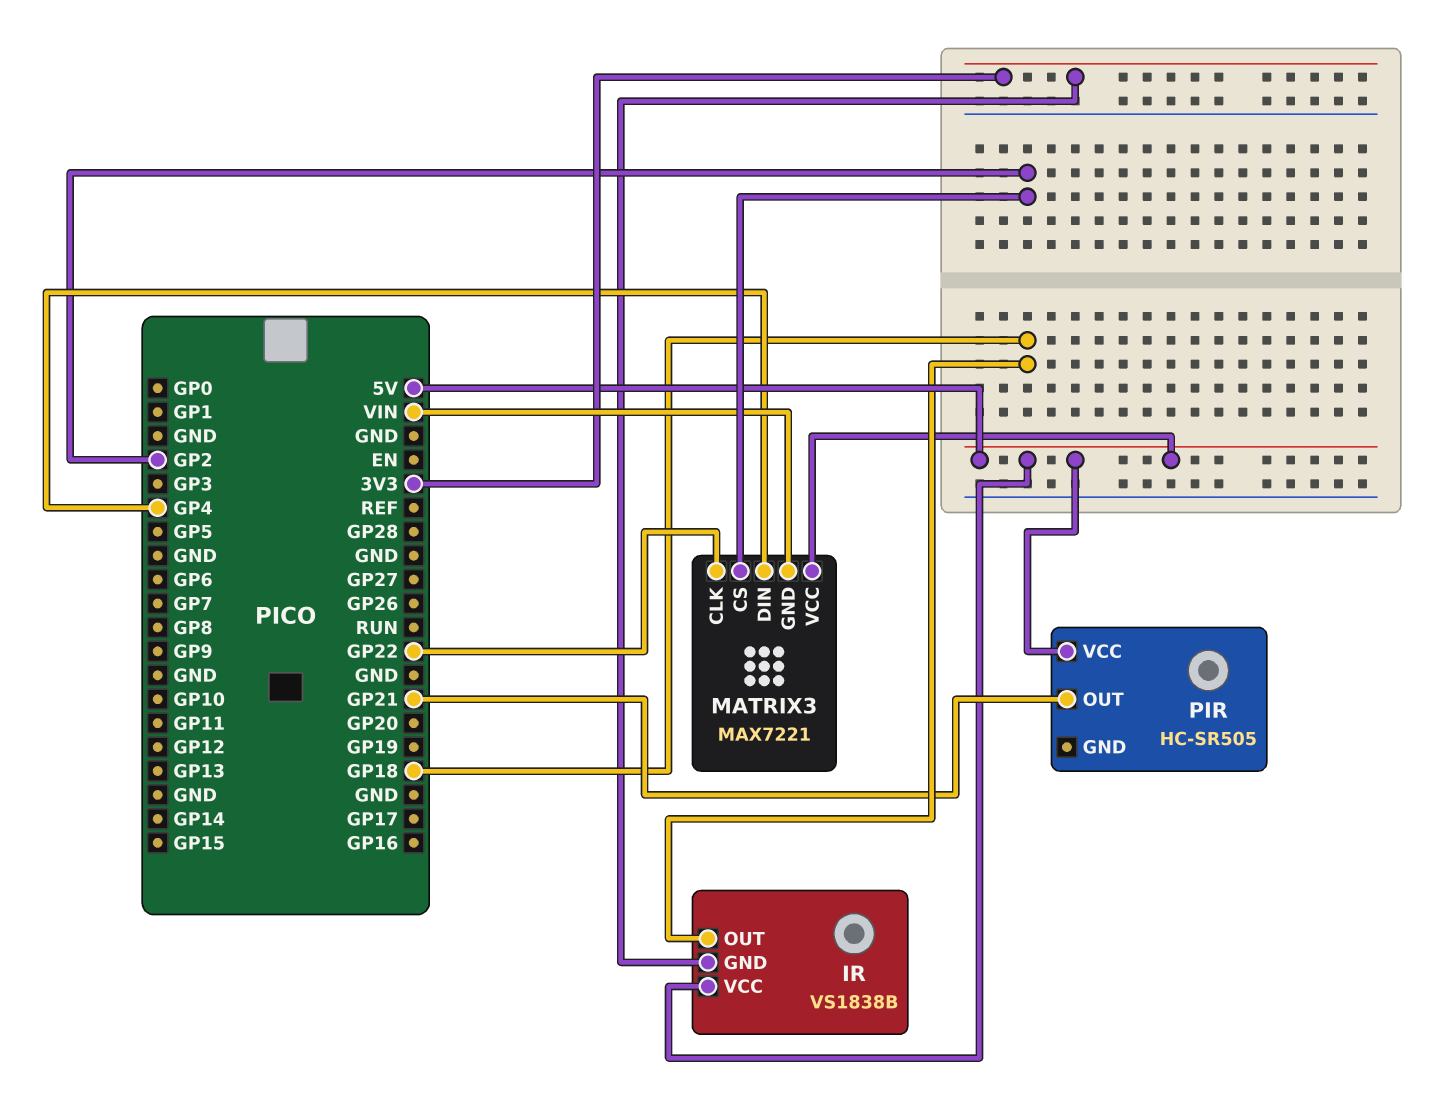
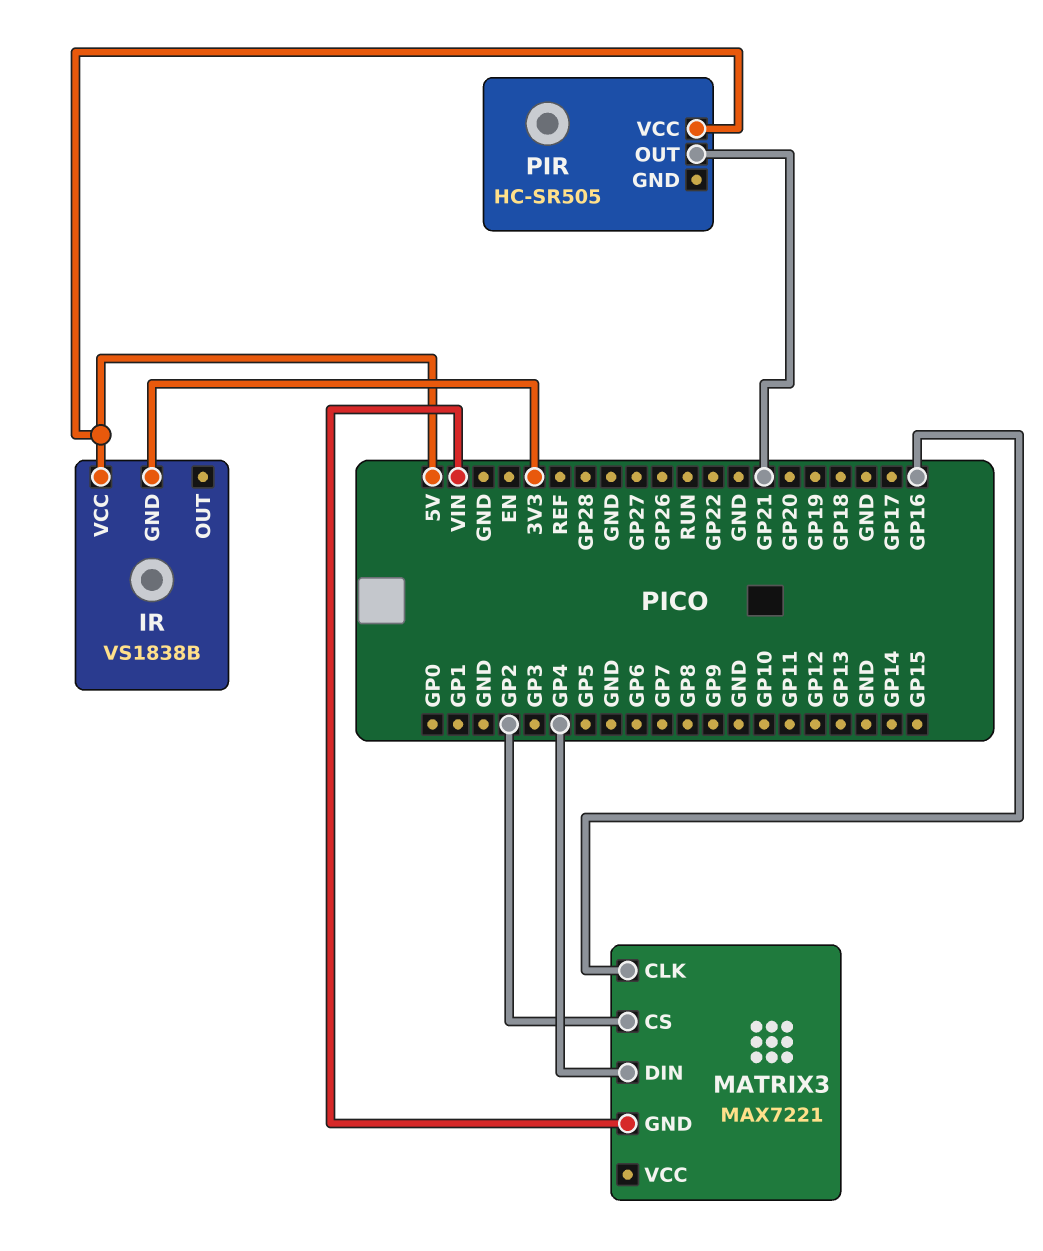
IR pin OUT: GP18 -> none
MATRIX3 pin CLK: GP22 -> GP16
MATRIX3 pin VCC: 5V -> none

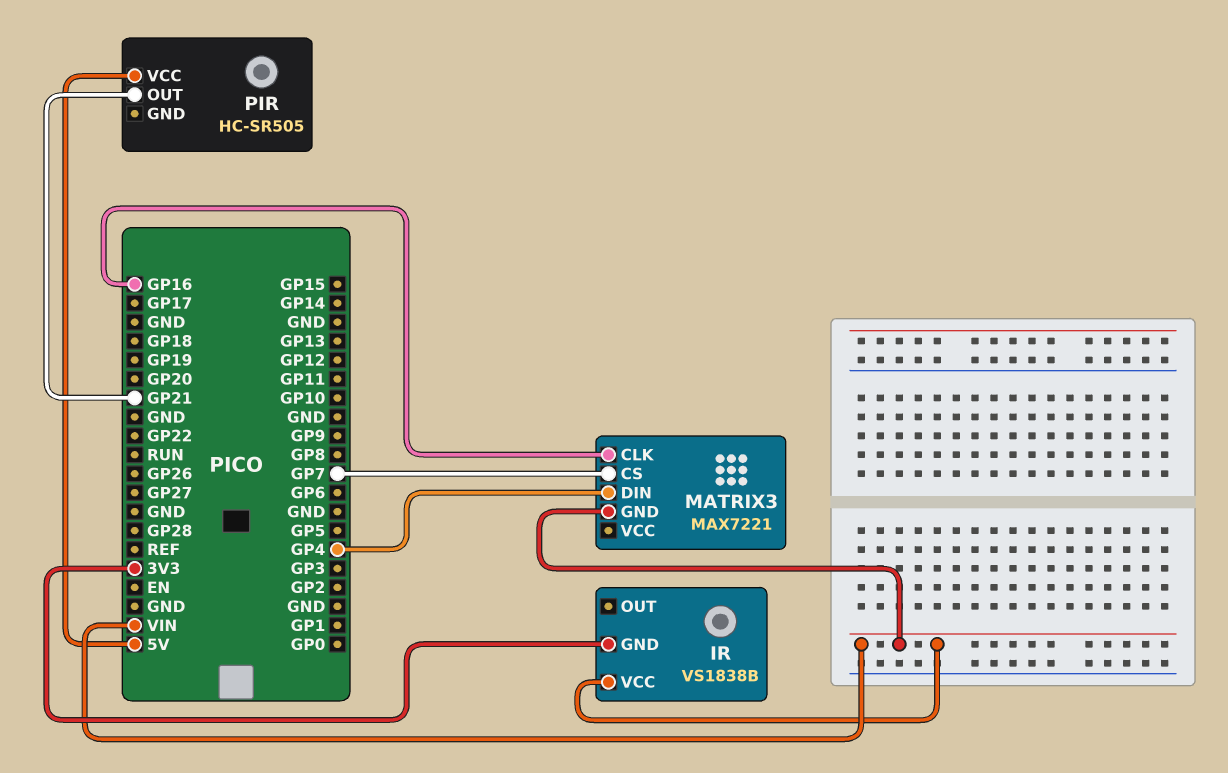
IR pin VCC: 5V -> VIN
MATRIX3 pin CS: GP2 -> GP7

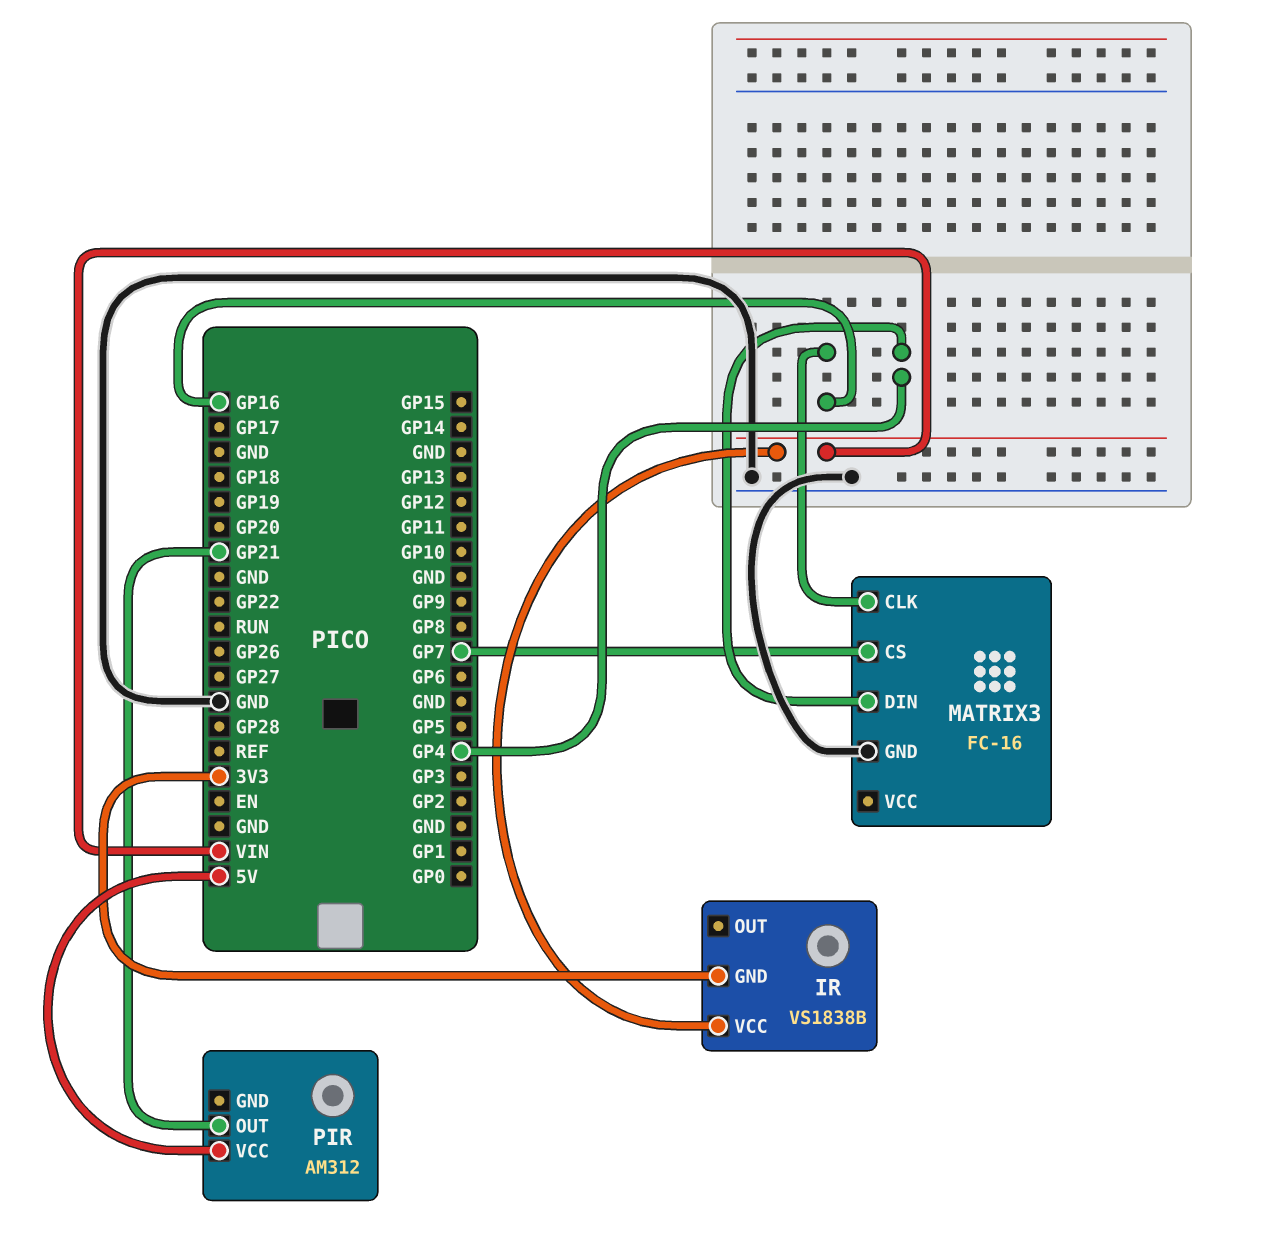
MATRIX3: MAX7221 -> FC-16
MATRIX3 pin GND: VIN -> GND
PIR: HC-SR505 -> AM312

